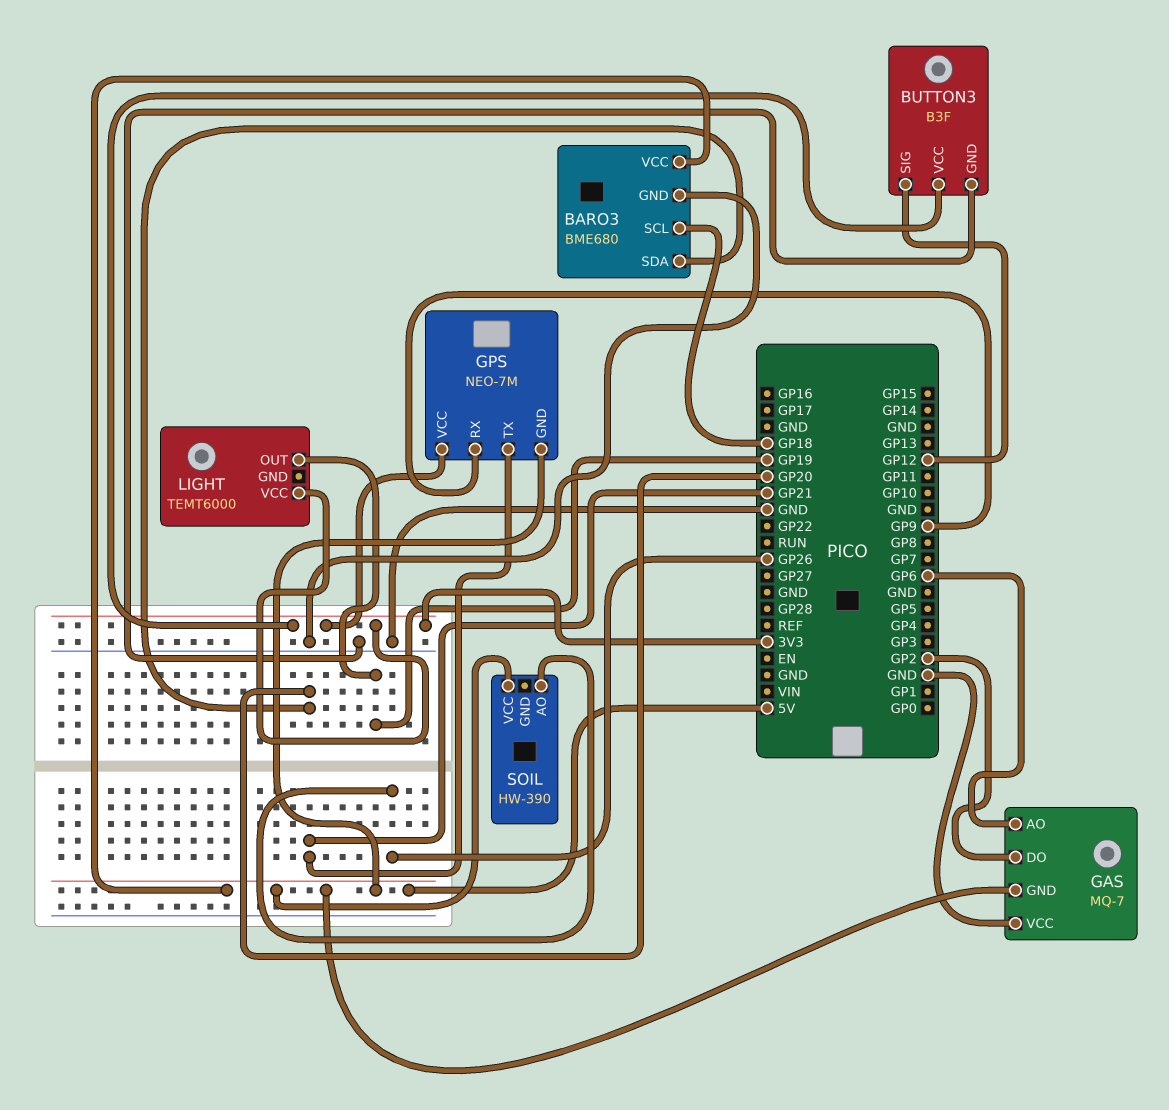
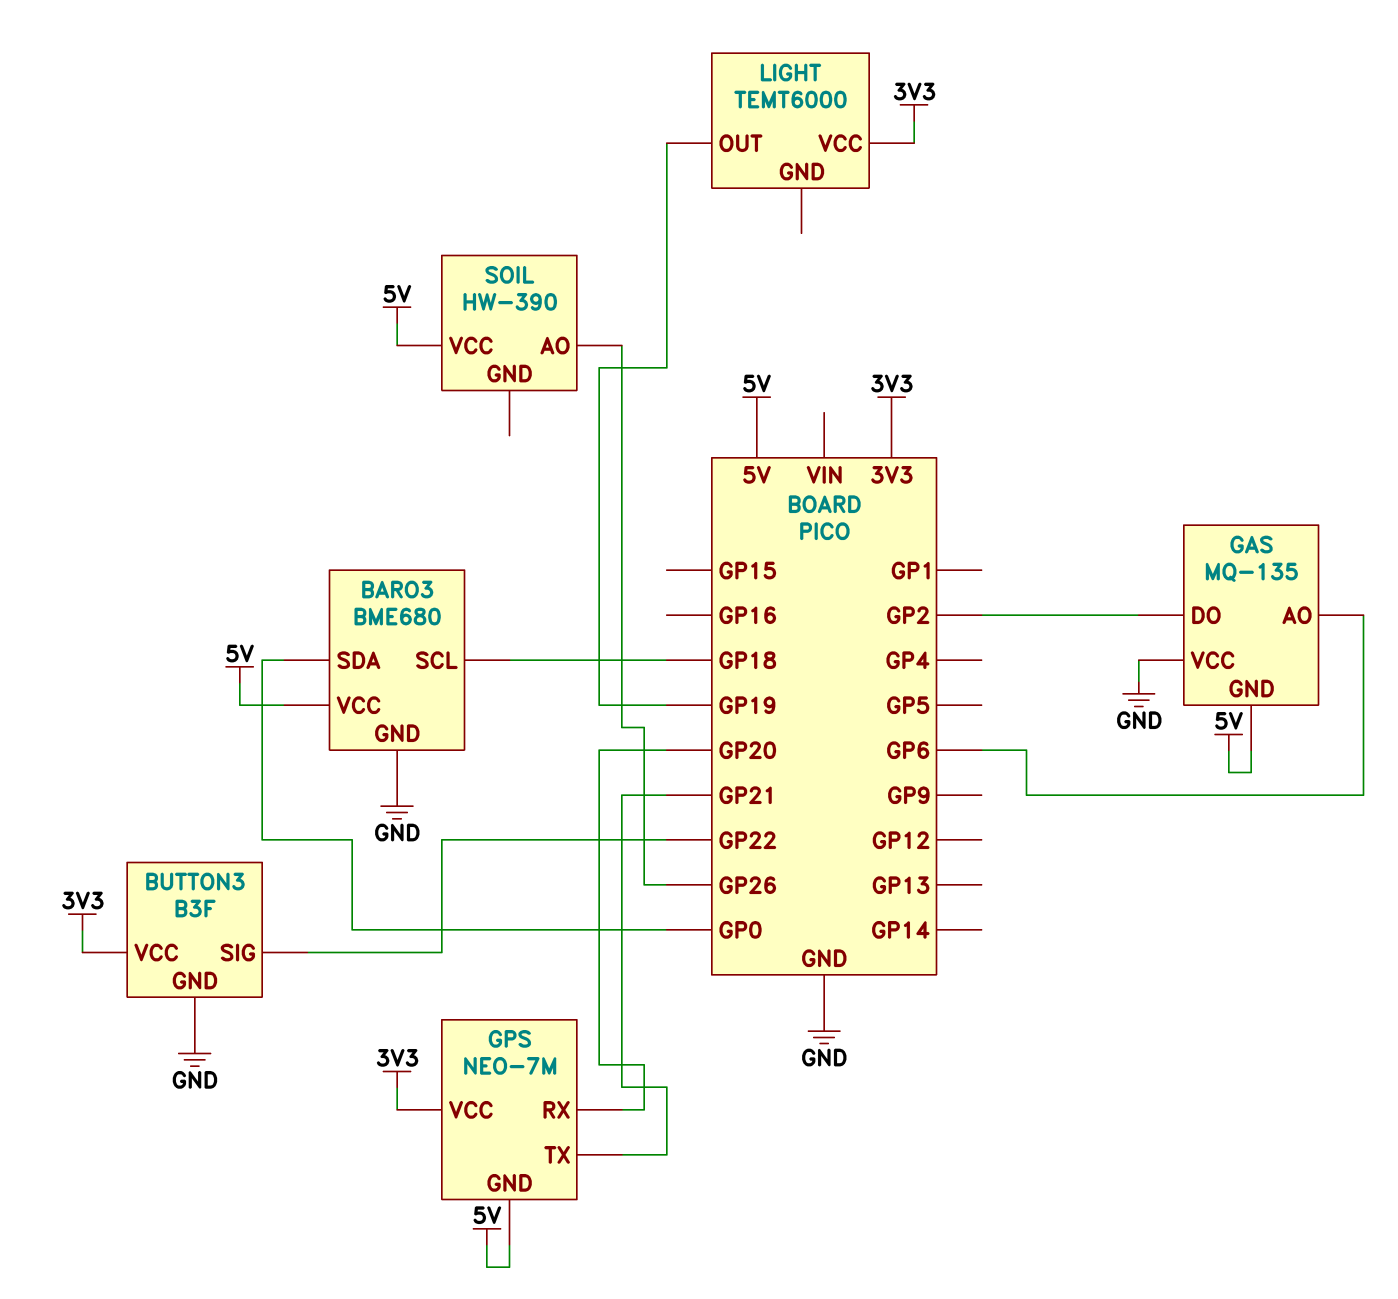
BARO3 pin SDA: GP20 -> GP0
BUTTON3 pin SIG: GP12 -> GP22
GAS: MQ-7 -> MQ-135
GPS pin RX: GP9 -> GP20

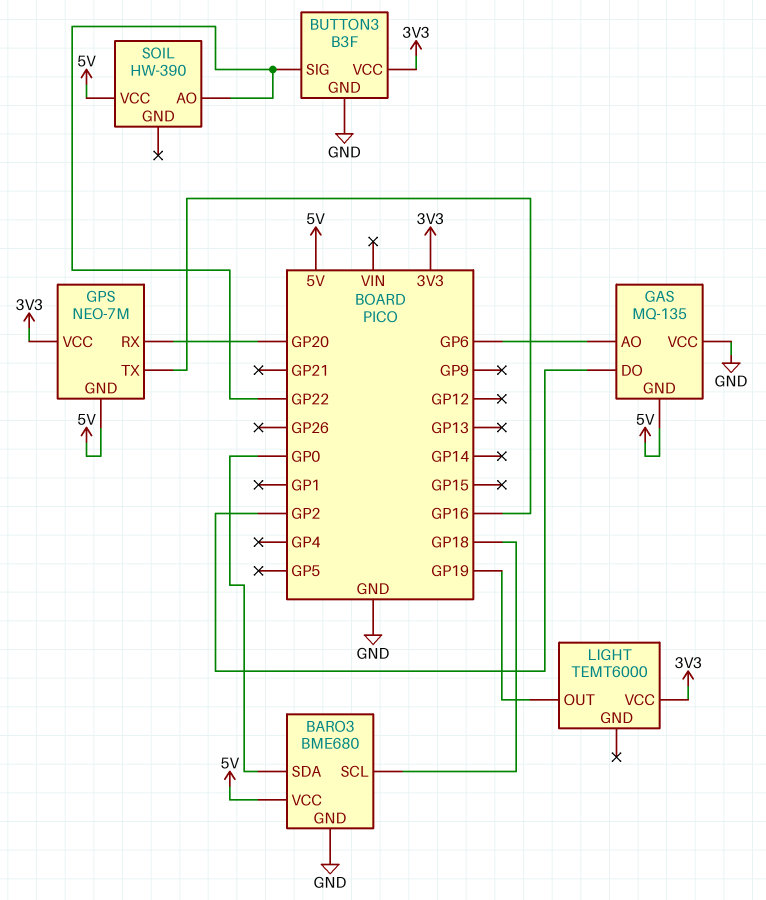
GPS pin TX: GP21 -> GP16
SOIL pin AO: GP26 -> GP22

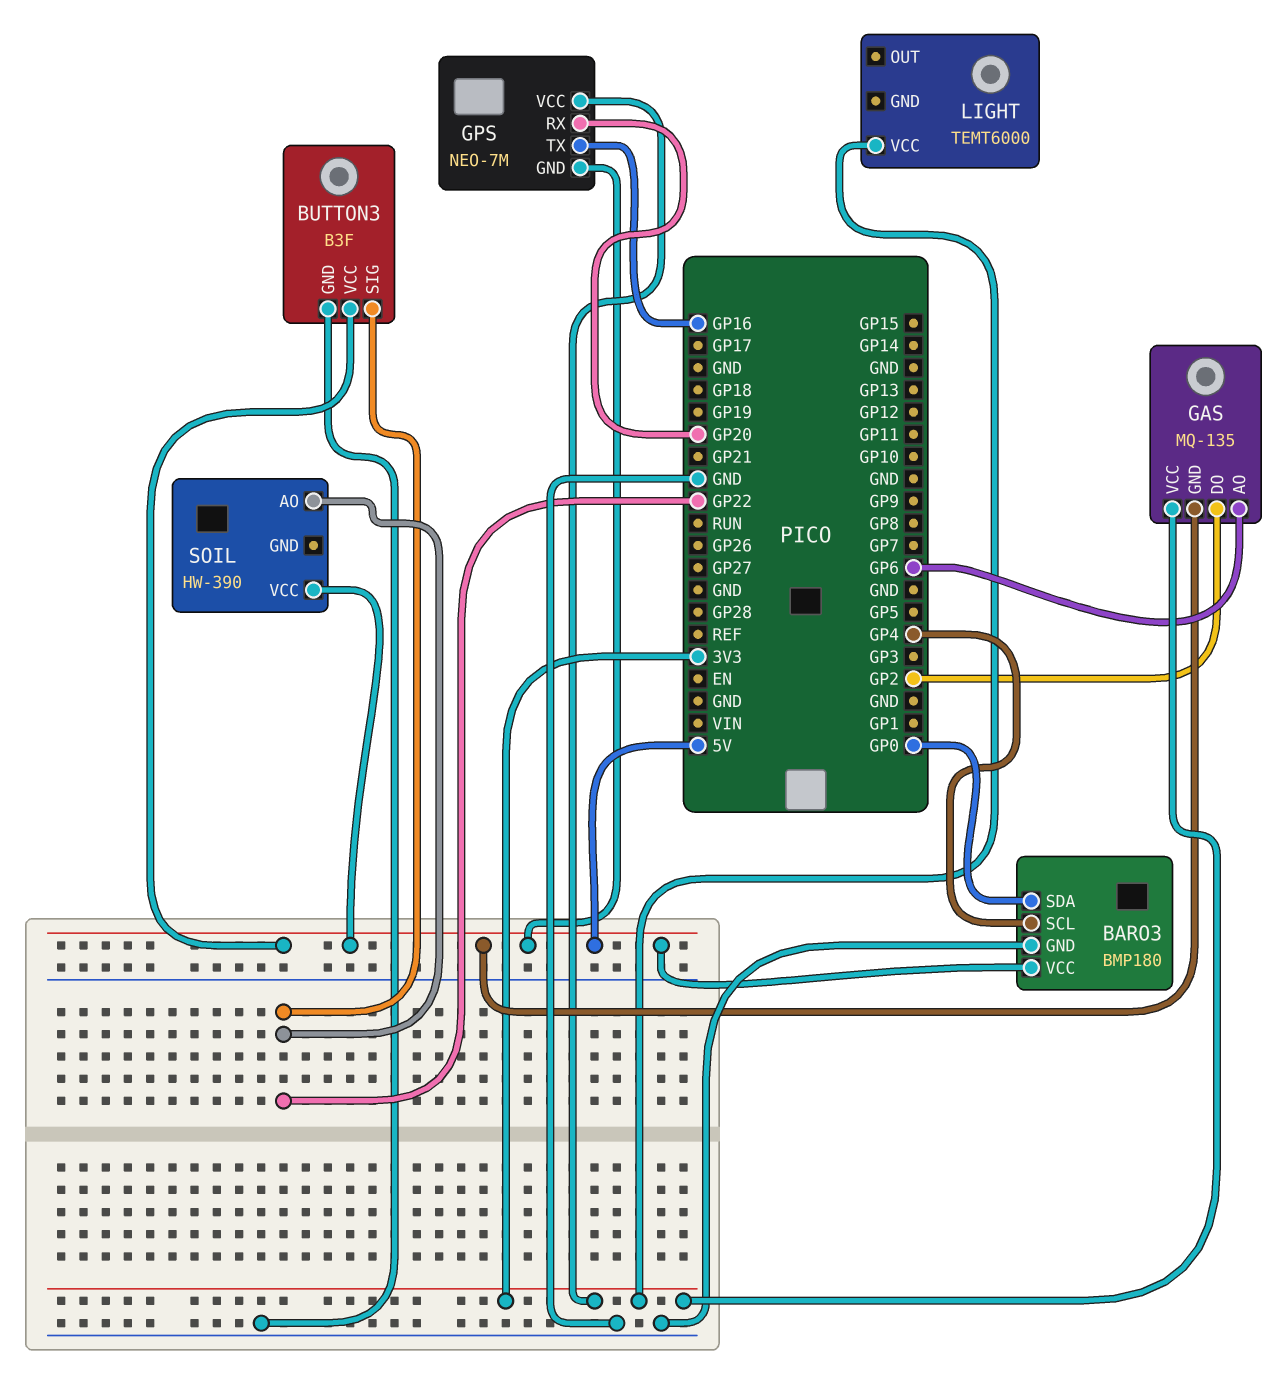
BARO3: BME680 -> BMP180
BARO3 pin SCL: GP18 -> GP4
BUTTON3 pin VCC: 3V3 -> 5V
GAS pin VCC: GND -> 3V3
LIGHT pin OUT: GP19 -> none

